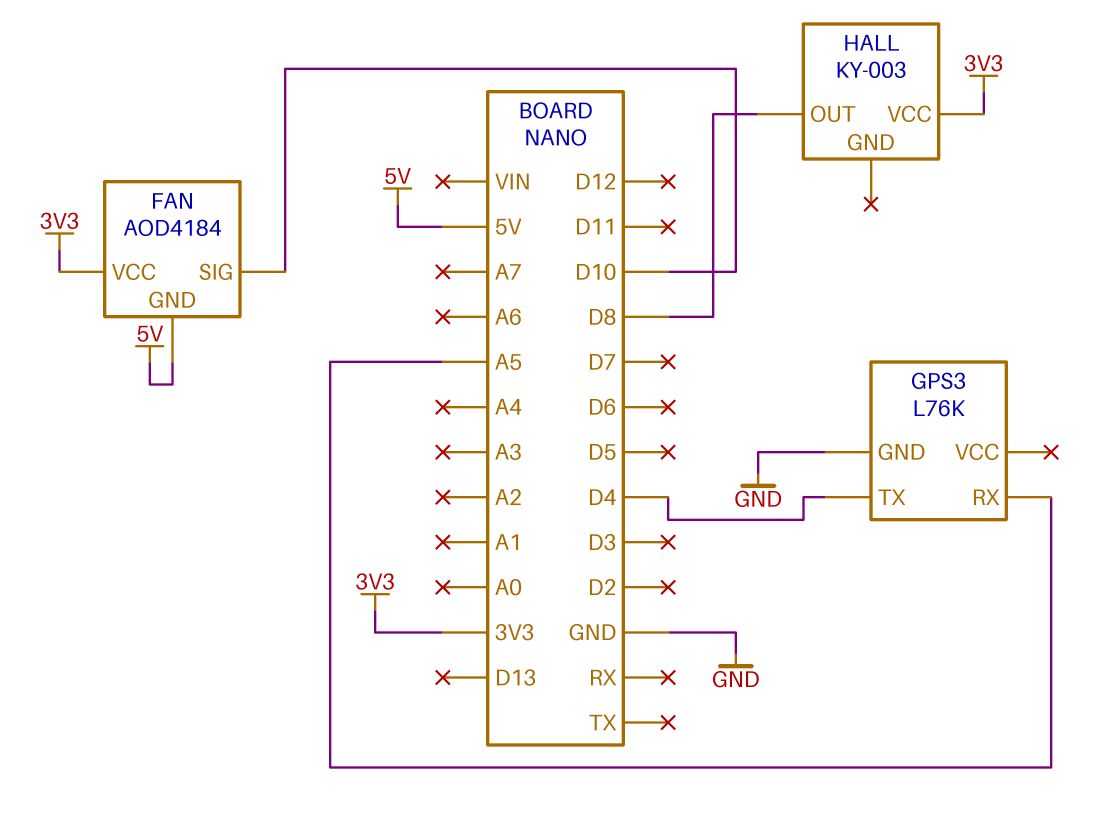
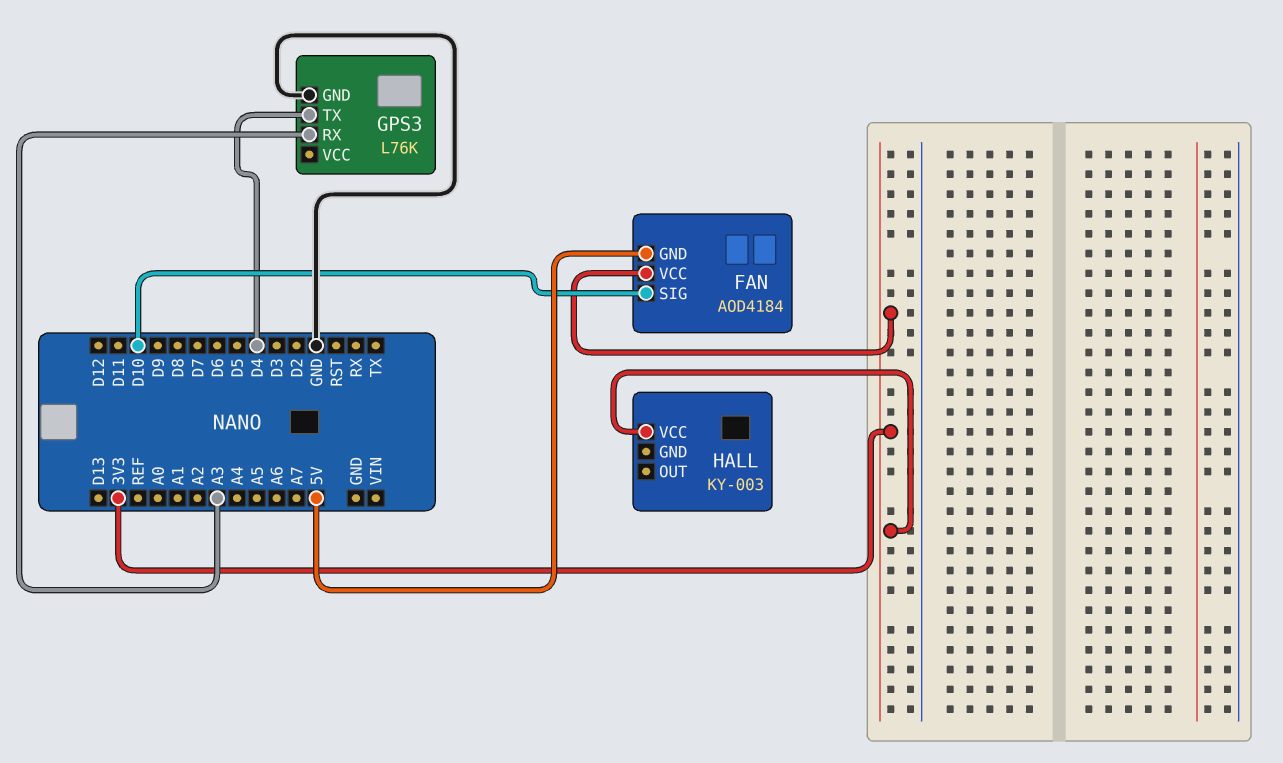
GPS3 pin RX: A5 -> A3
HALL pin OUT: D8 -> none

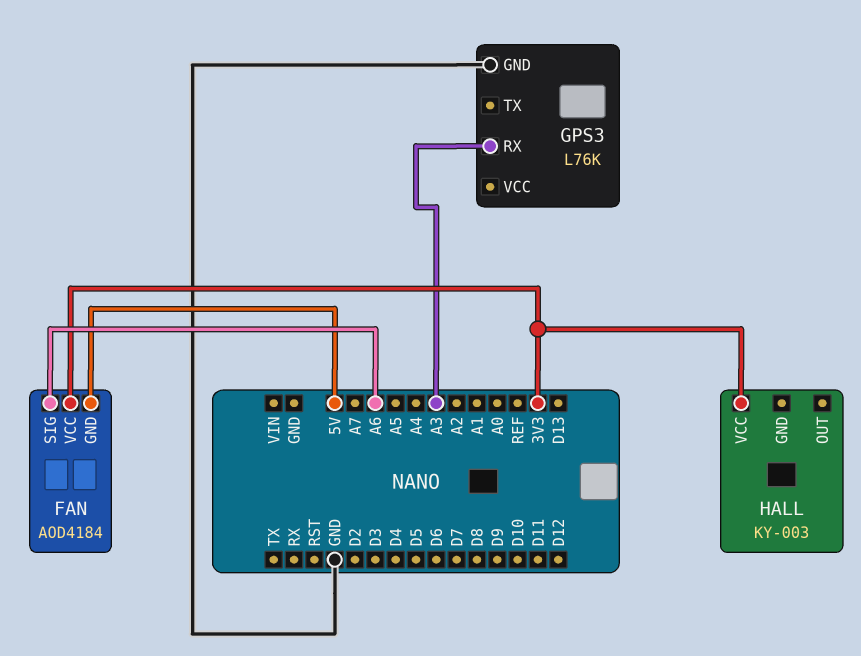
FAN pin SIG: D10 -> A6
GPS3 pin TX: D4 -> none

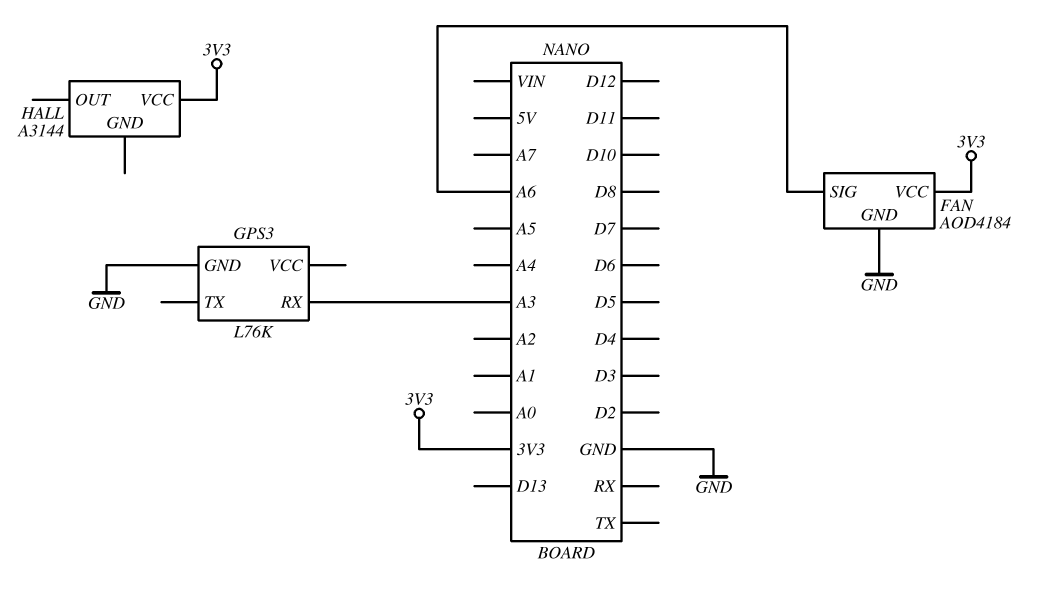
FAN pin GND: 5V -> GND
HALL: KY-003 -> A3144

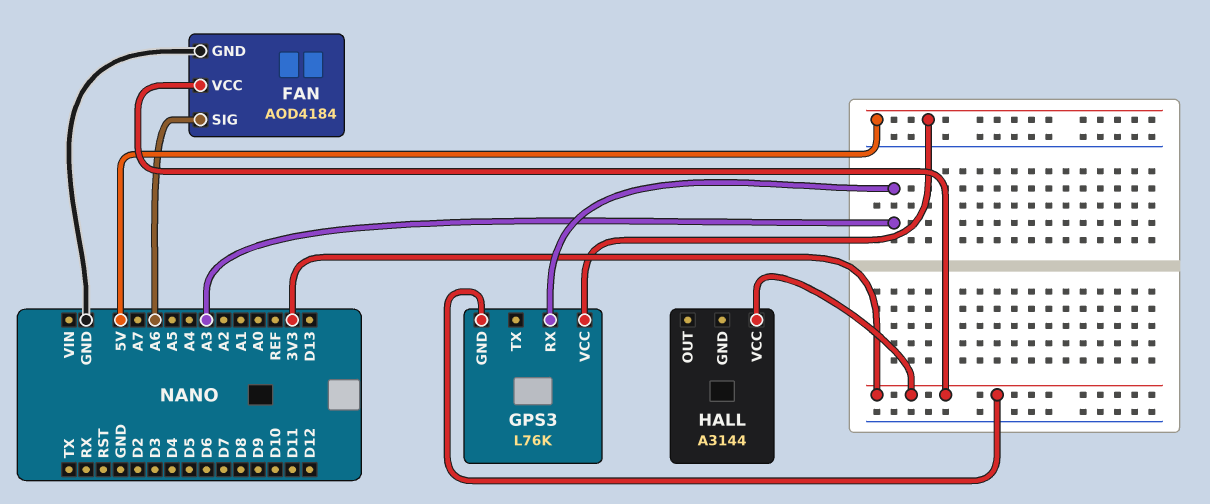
GPS3 pin GND: GND -> 3V3
GPS3 pin VCC: none -> 5V

